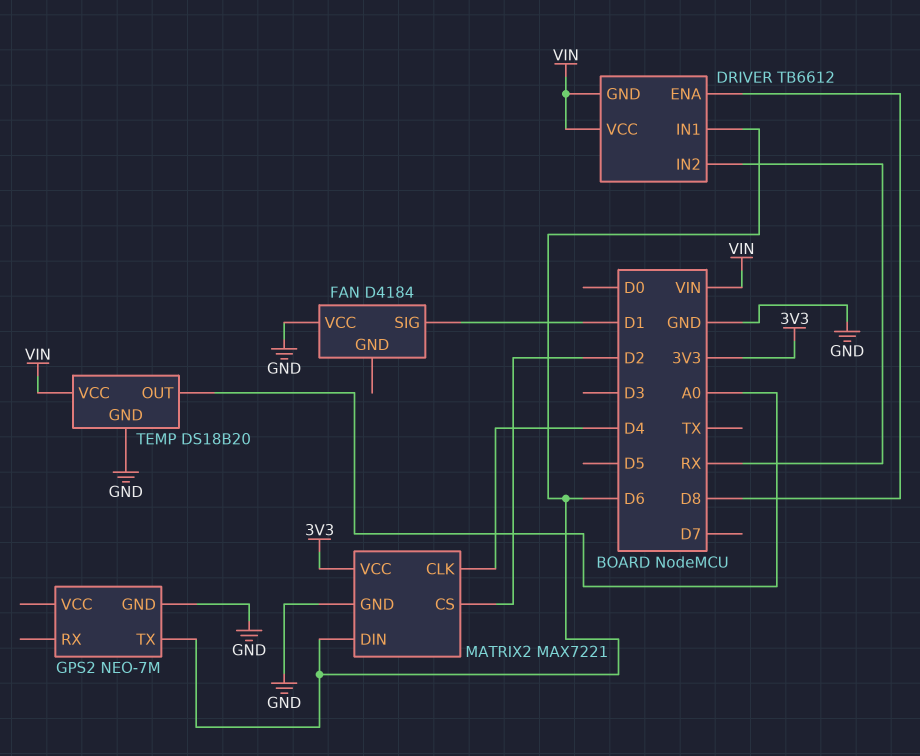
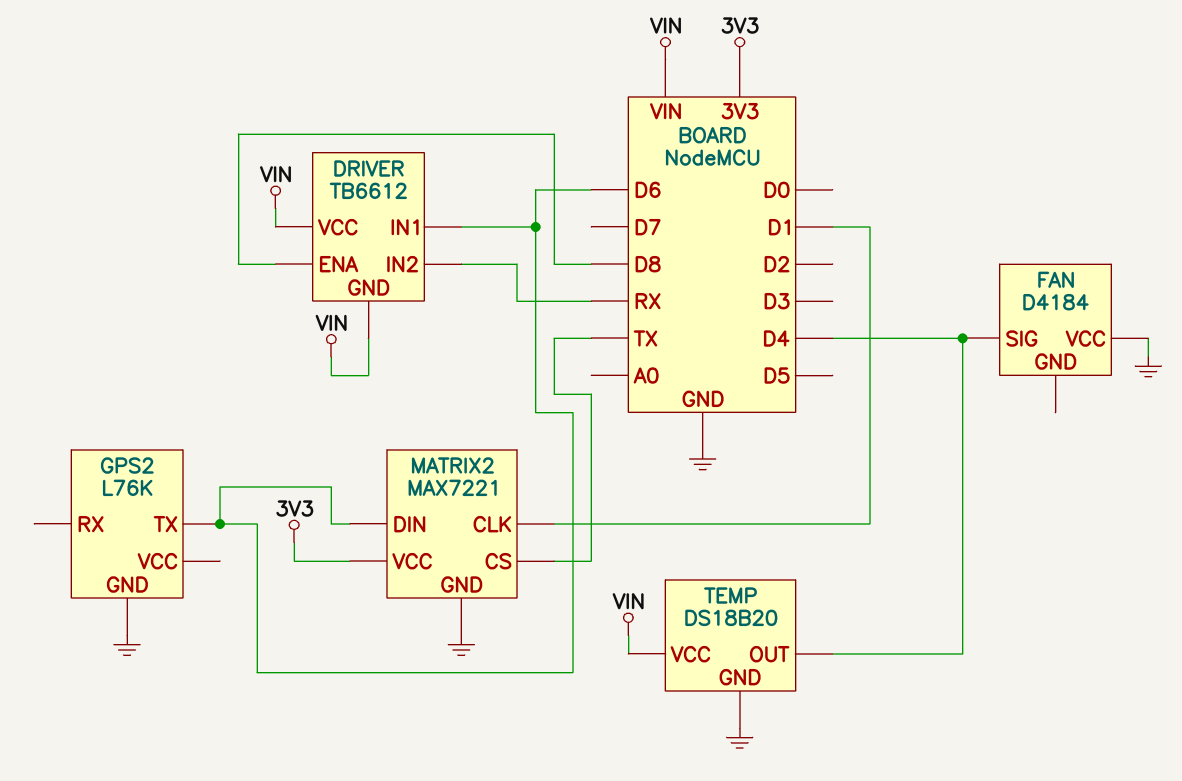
FAN pin SIG: D1 -> D4
GPS2: NEO-7M -> L76K
MATRIX2 pin CLK: D4 -> D1
MATRIX2 pin CS: D2 -> TX
TEMP pin OUT: A0 -> D4

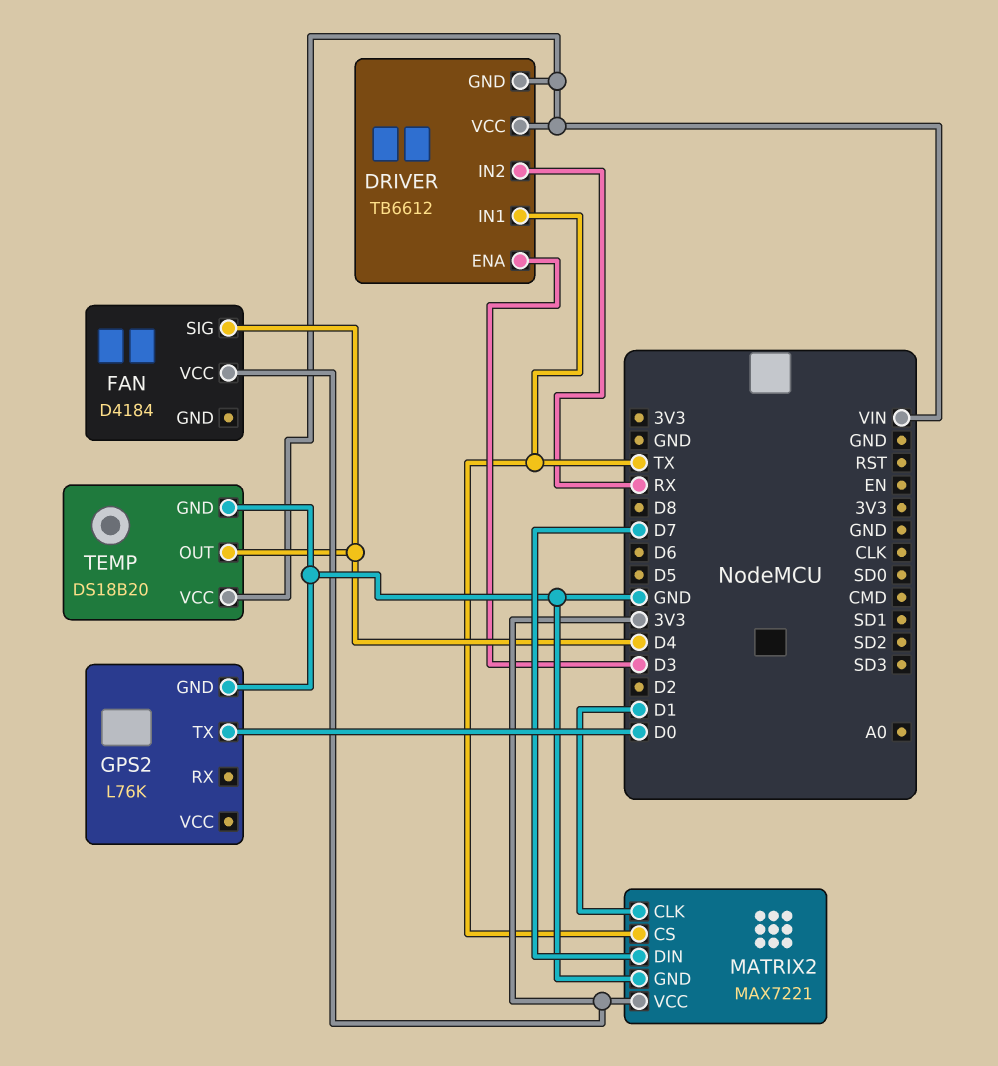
DRIVER pin ENA: D8 -> D3
DRIVER pin IN1: D6 -> TX
FAN pin VCC: GND -> 3V3
GPS2 pin TX: D6 -> D0
MATRIX2 pin DIN: D6 -> D7

